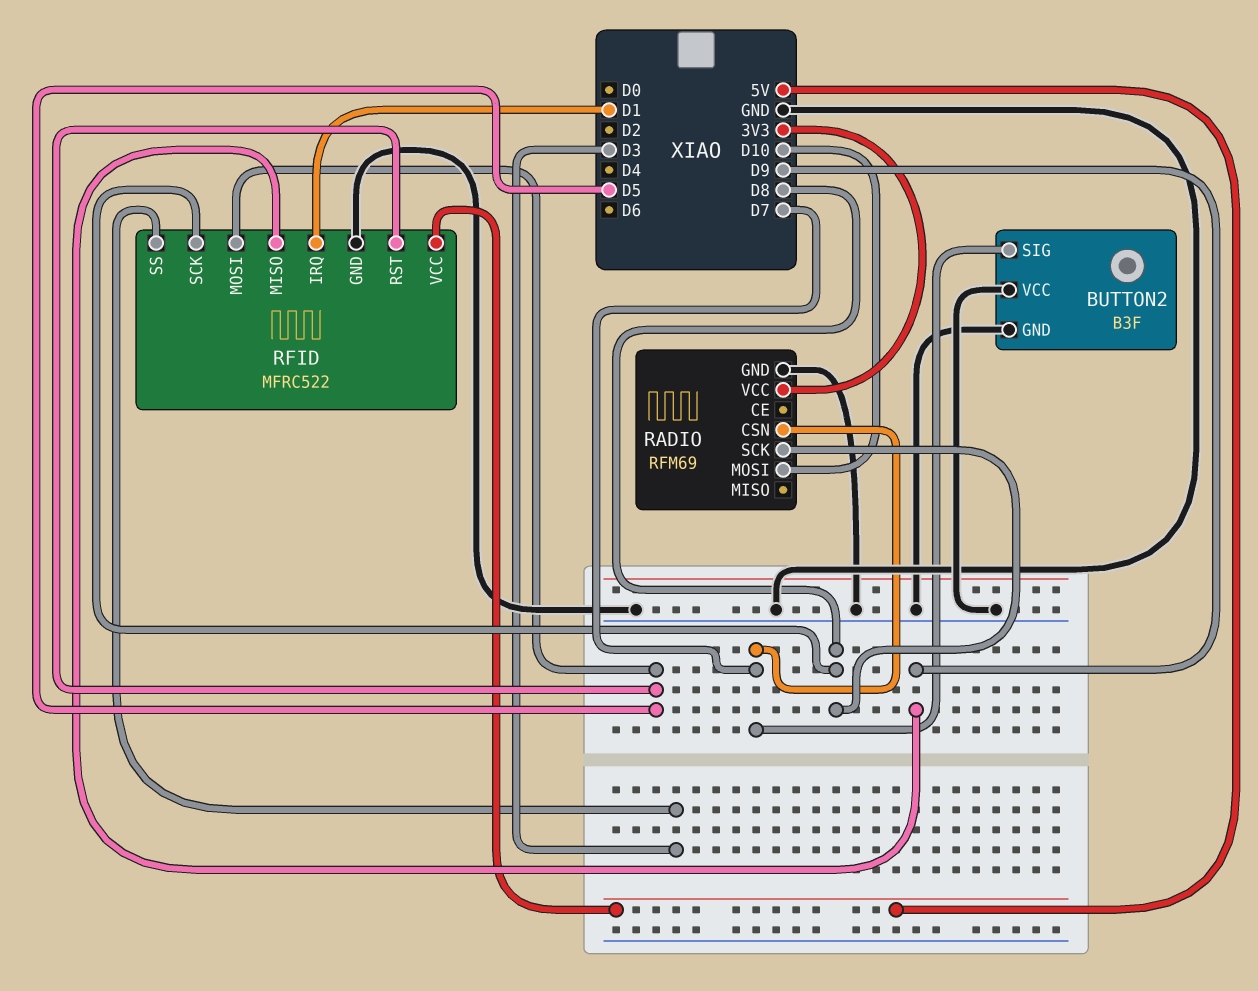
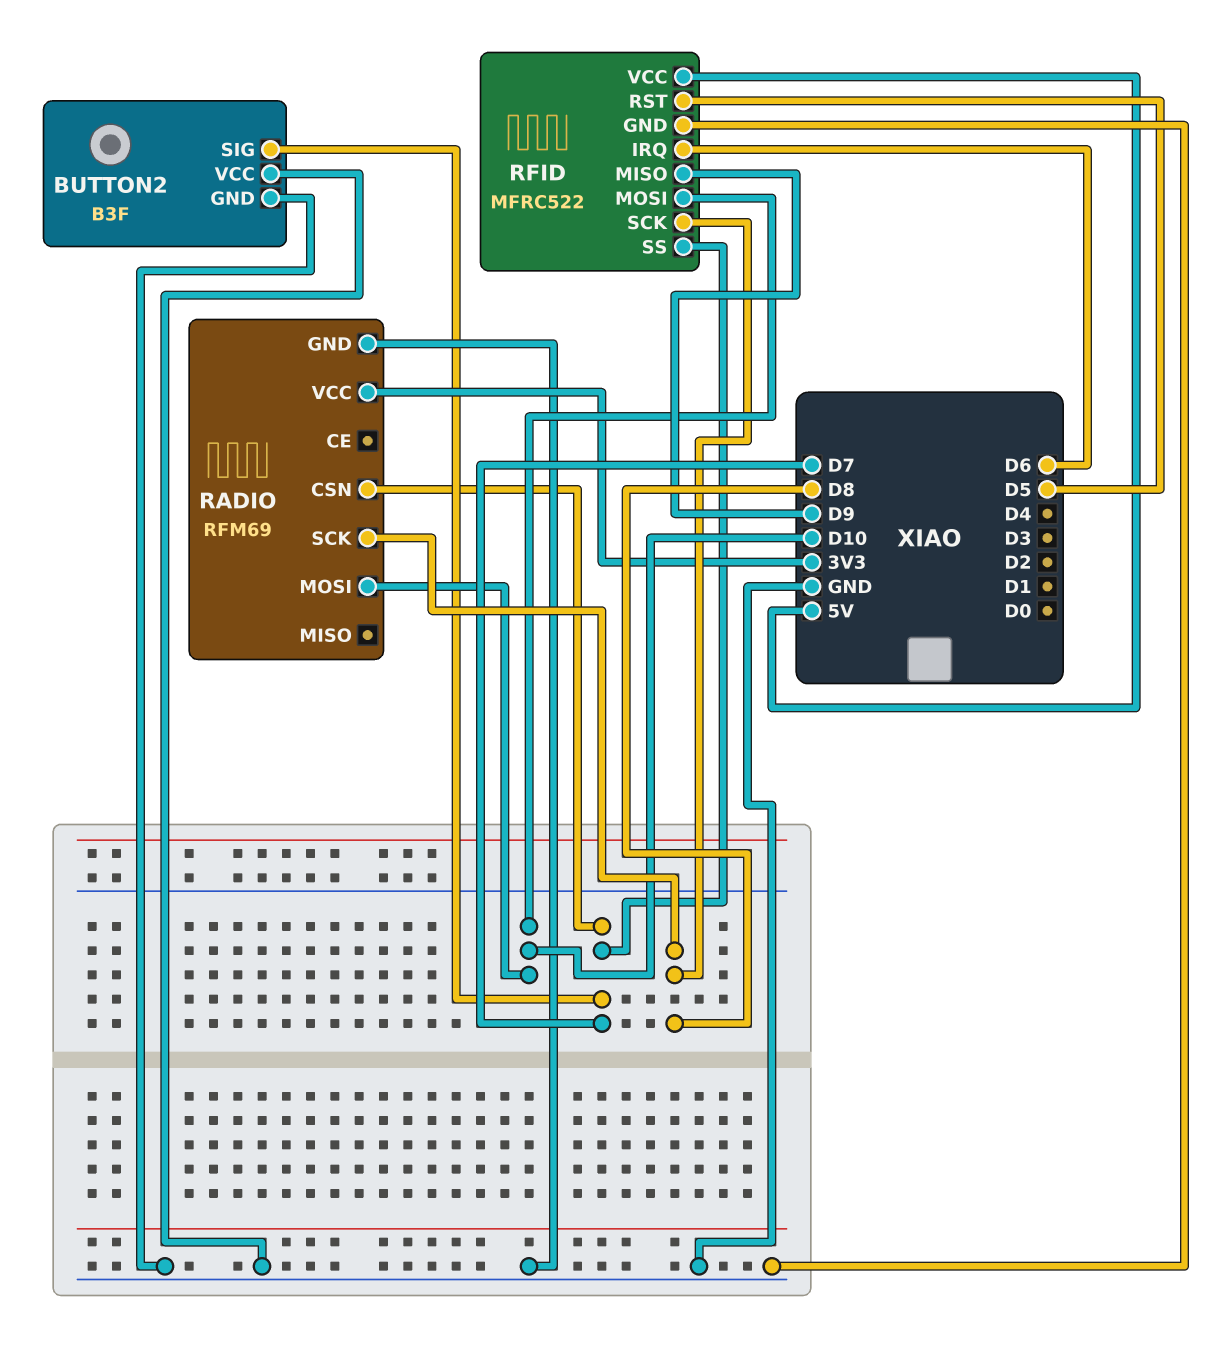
RFID pin IRQ: D1 -> D6
RFID pin MOSI: D5 -> D10
RFID pin SS: D3 -> D7

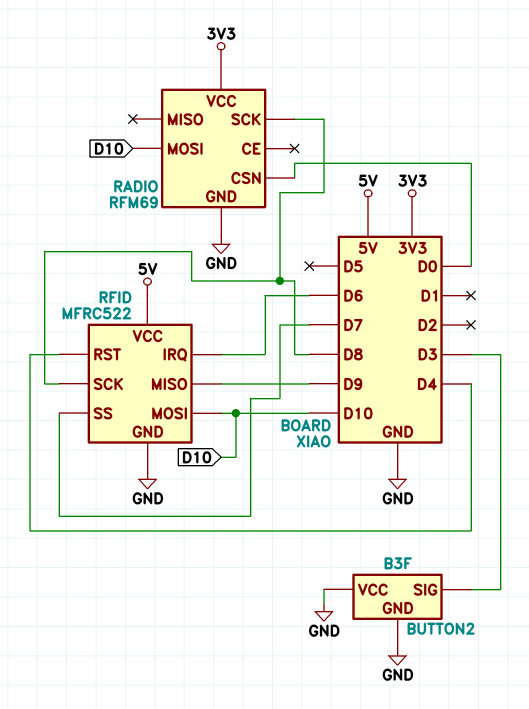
BUTTON2 pin SIG: D7 -> D3
RADIO pin CSN: D7 -> D0
RFID pin RST: D5 -> D4

